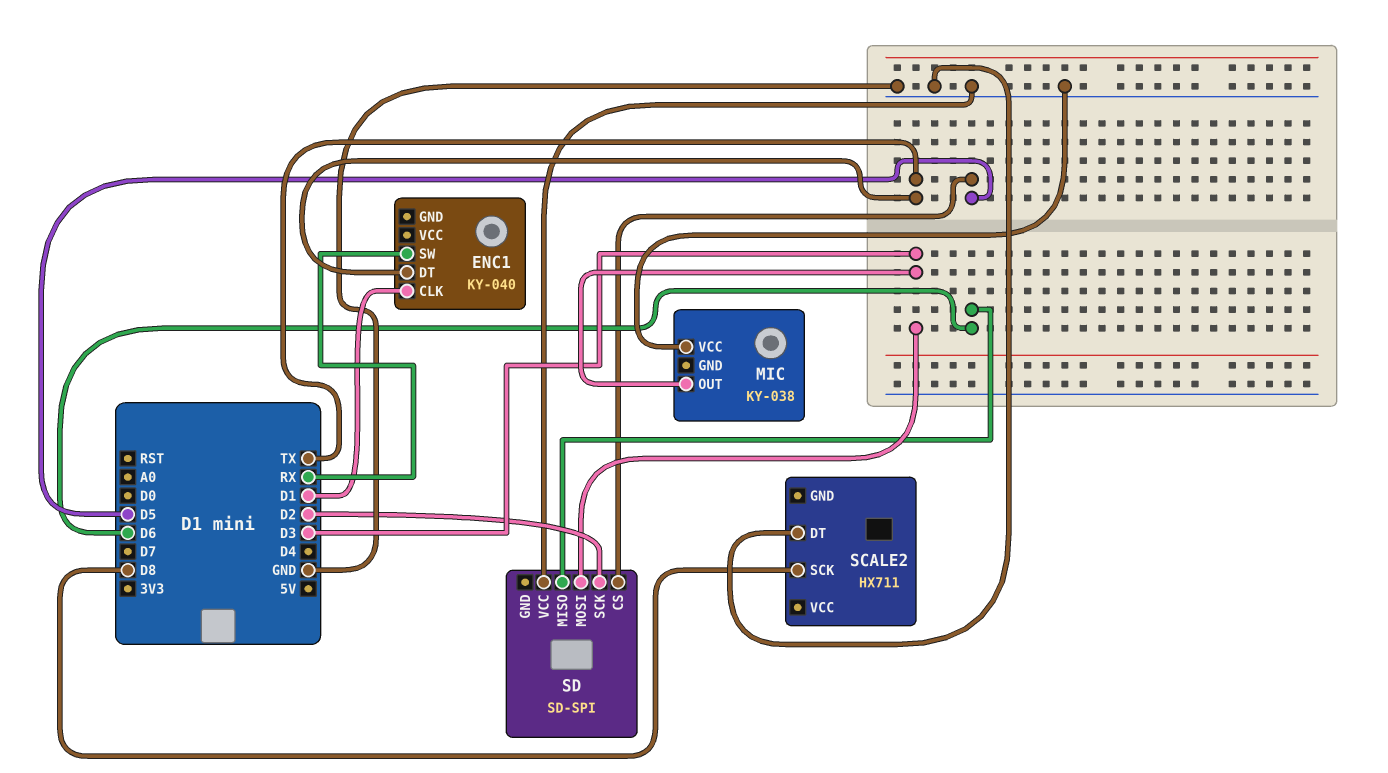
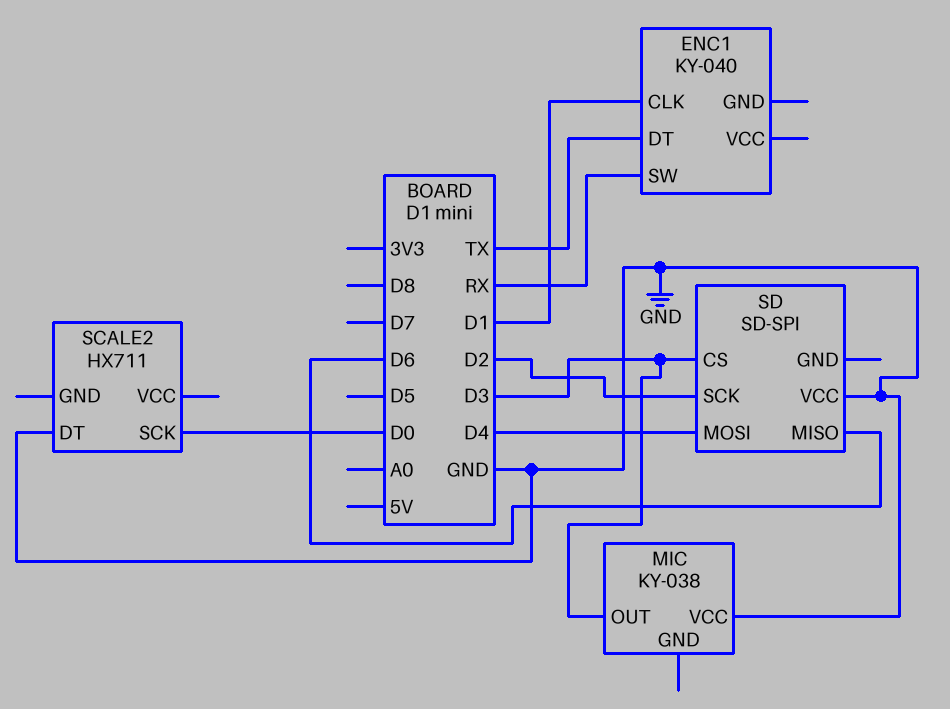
SCALE2 pin SCK: D8 -> D0
SD pin CS: D5 -> D3
SD pin MOSI: D3 -> D4

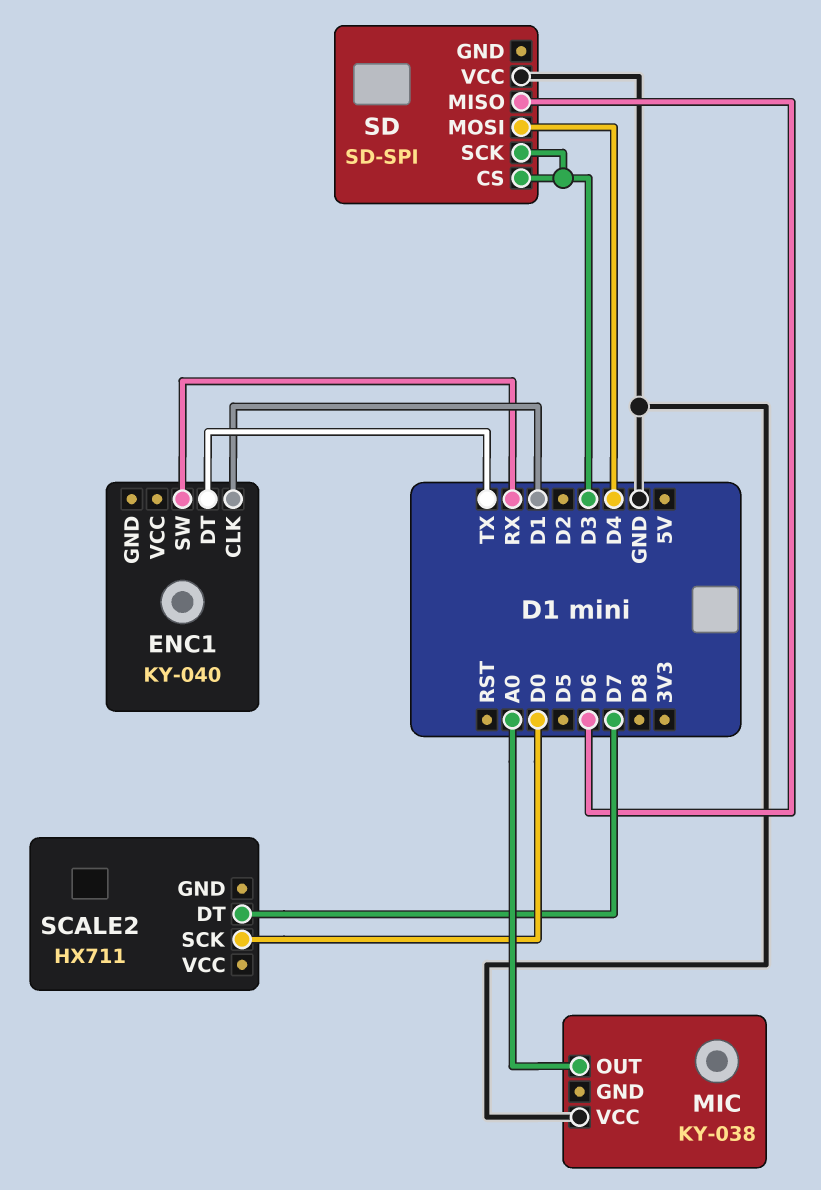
MIC pin OUT: D3 -> A0
SCALE2 pin DT: GND -> D7
SD pin SCK: D2 -> D3

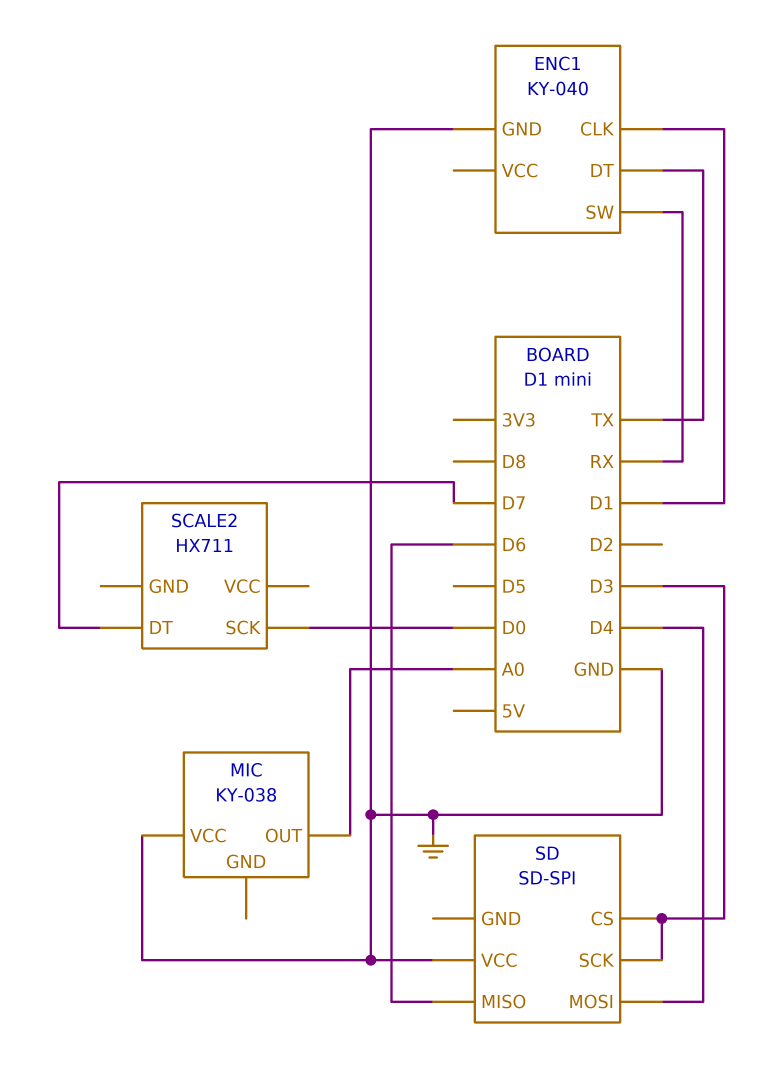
ENC1 pin GND: none -> GND

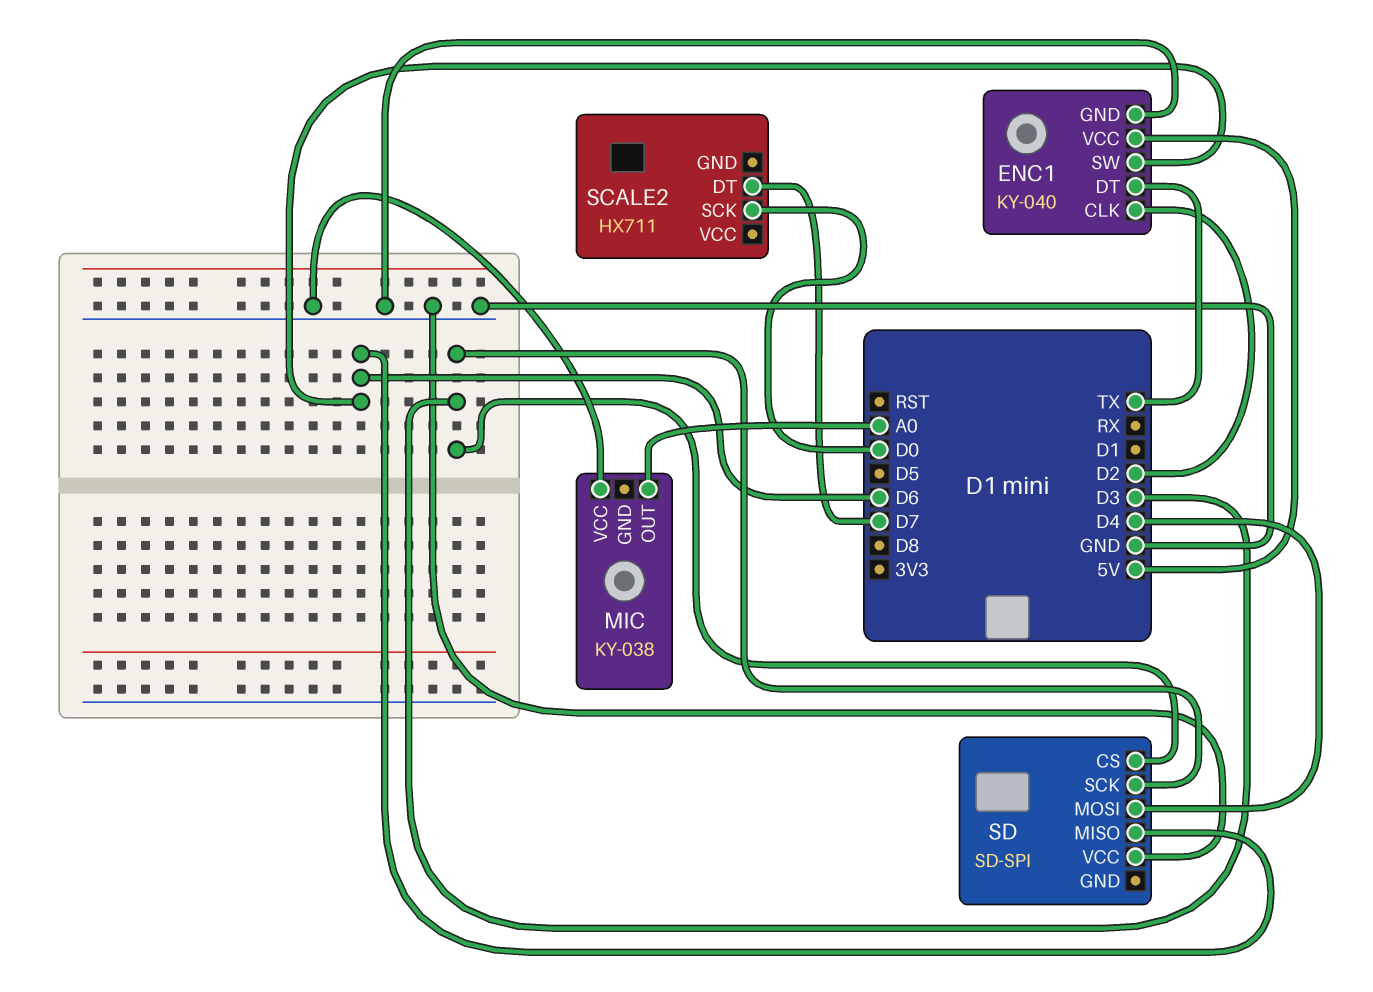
ENC1 pin CLK: D1 -> D2
ENC1 pin SW: RX -> D6
ENC1 pin VCC: none -> 5V

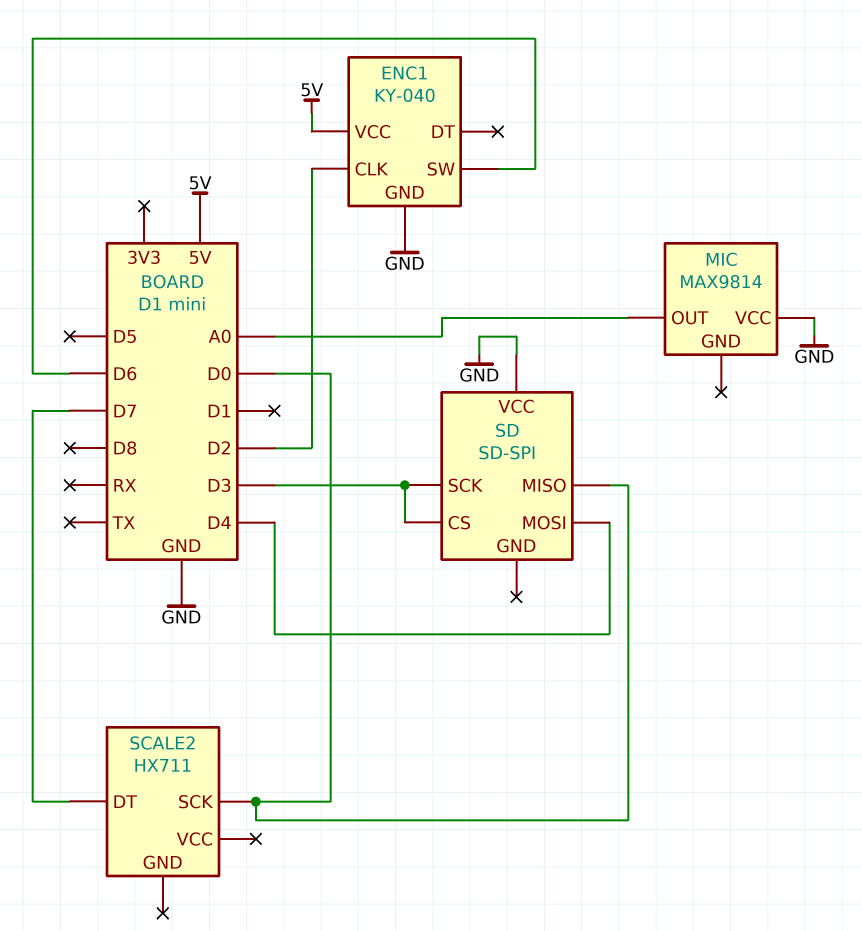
ENC1 pin DT: TX -> none
MIC: KY-038 -> MAX9814
SD pin MISO: D6 -> D0

